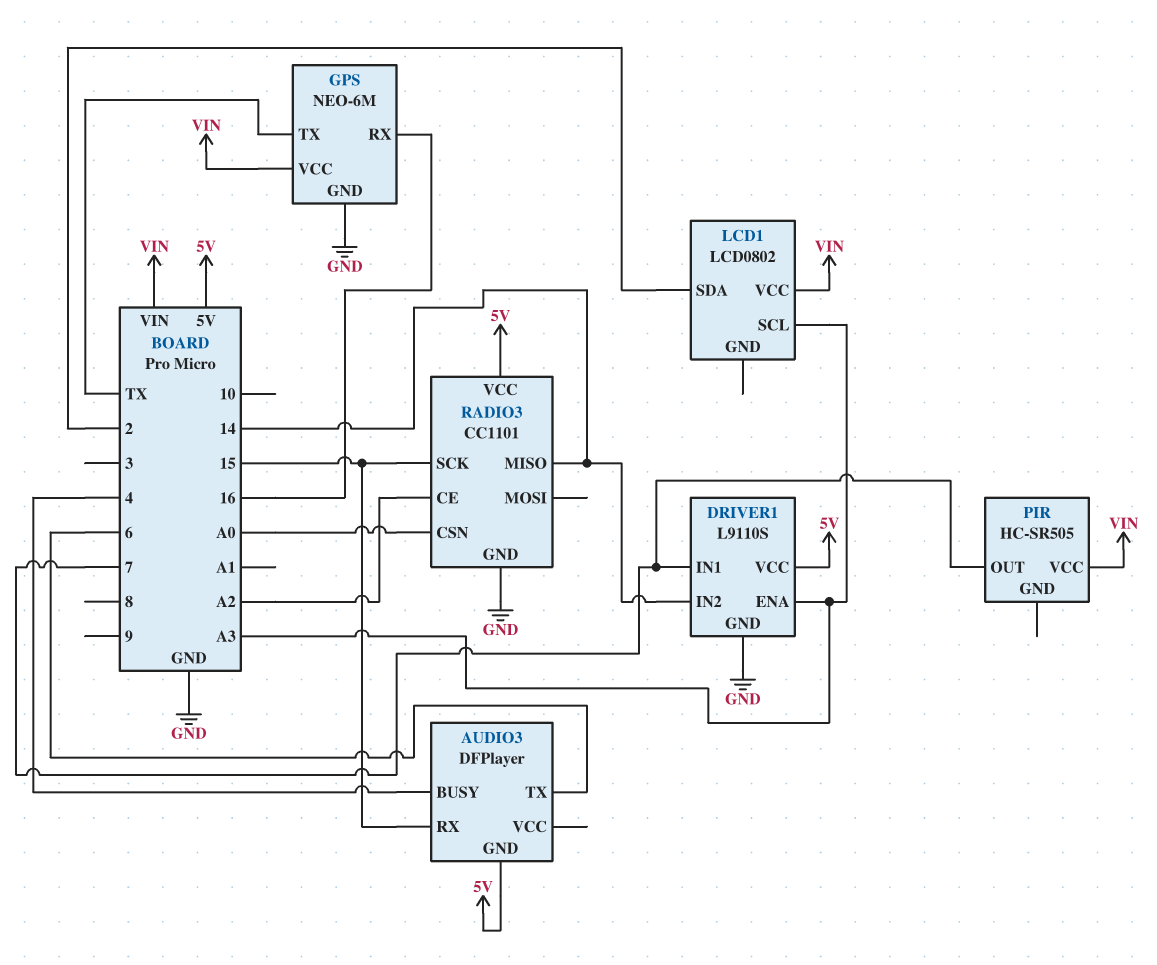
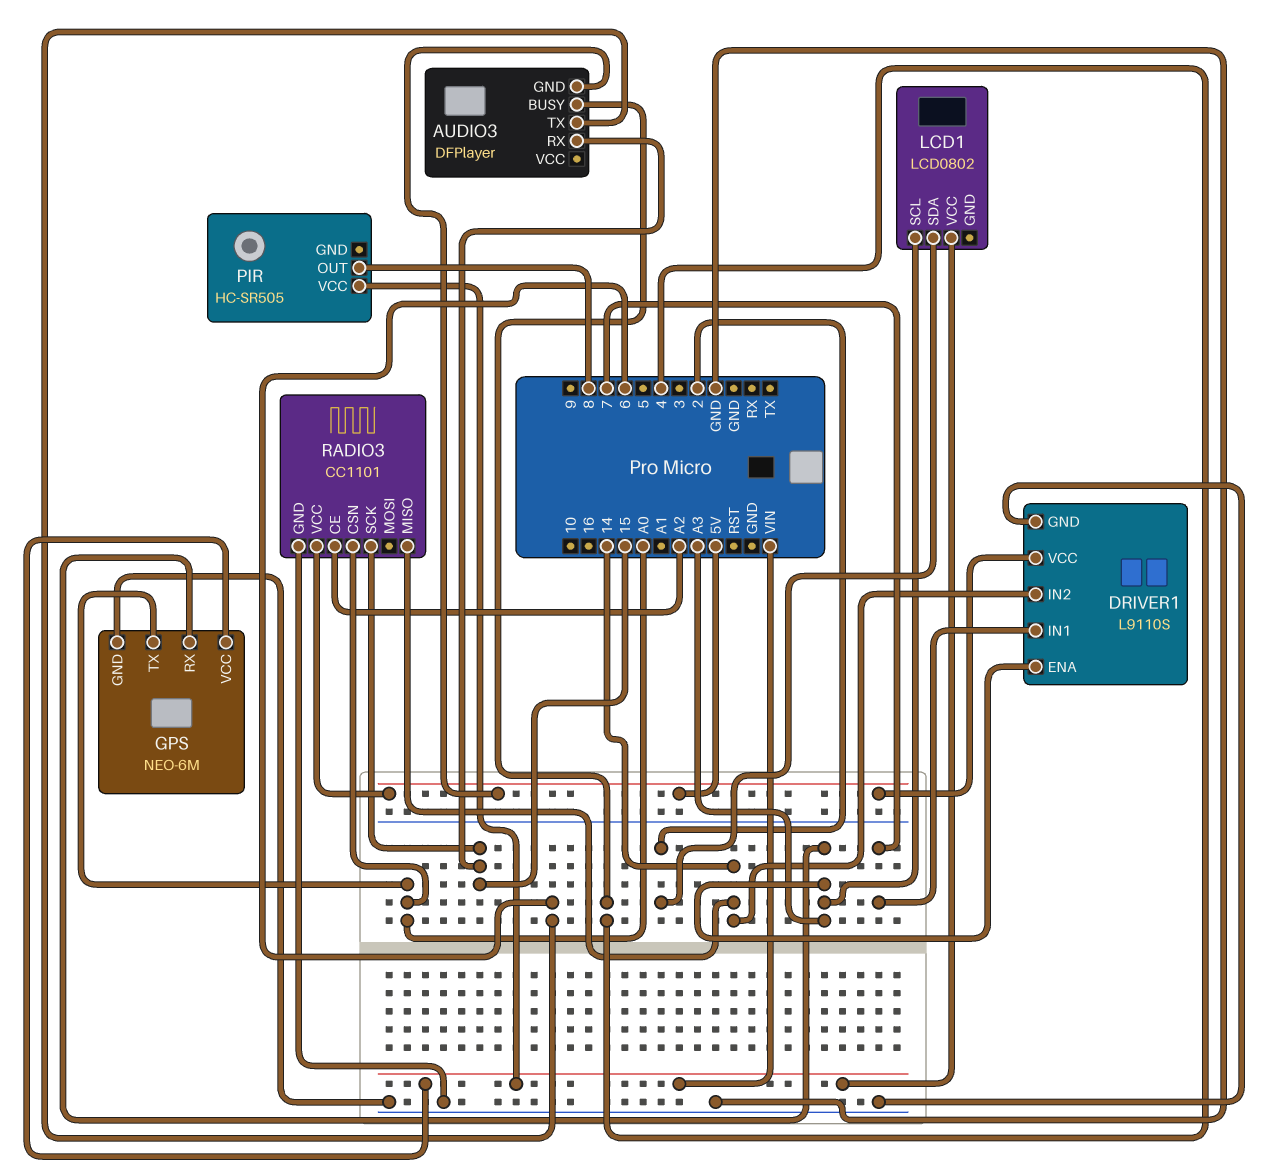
GPS pin RX: 16 -> A3
GPS pin TX: TX -> A0
PIR pin OUT: 7 -> 8

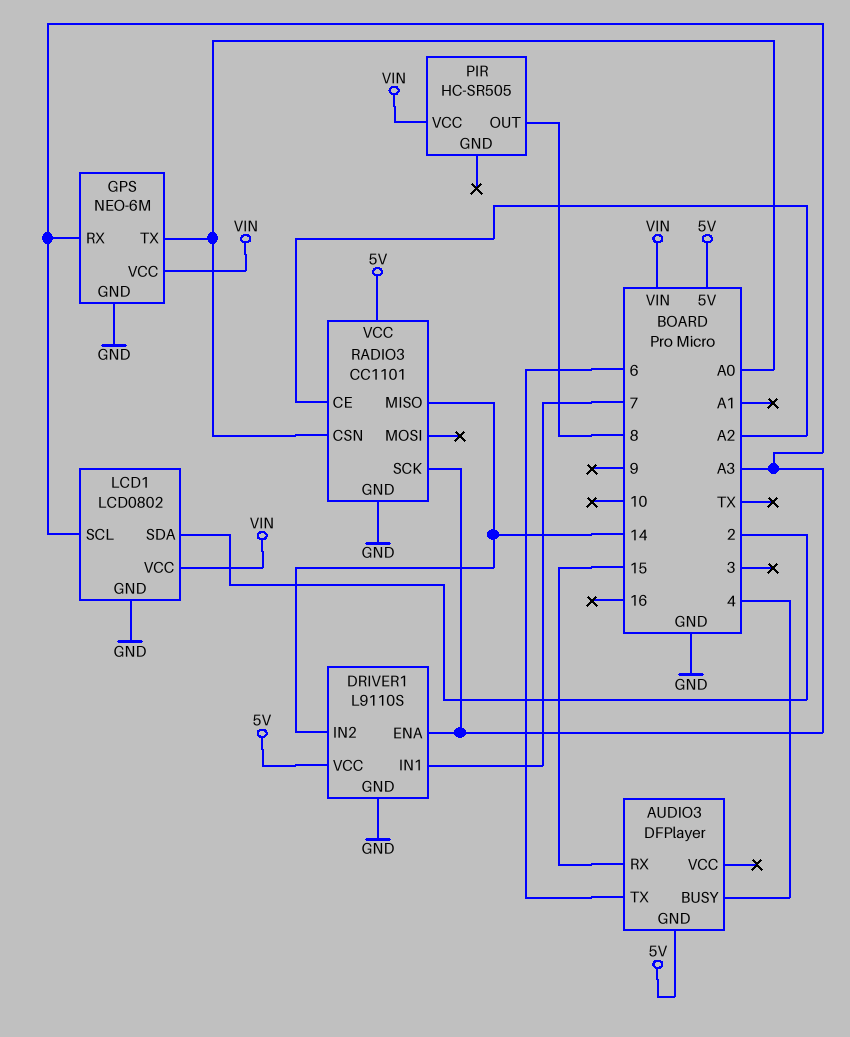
LCD1 pin GND: none -> GND
RADIO3 pin SCK: 15 -> A3

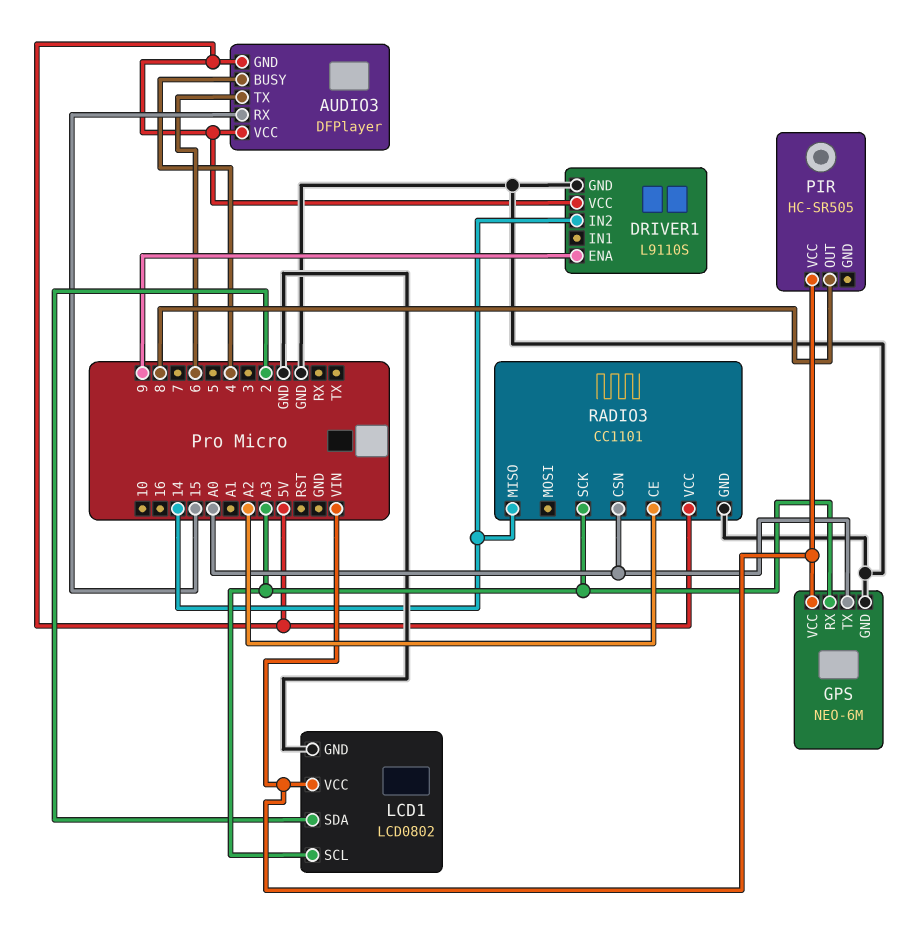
AUDIO3 pin VCC: none -> 5V
DRIVER1 pin ENA: A3 -> 9
DRIVER1 pin IN1: 7 -> none

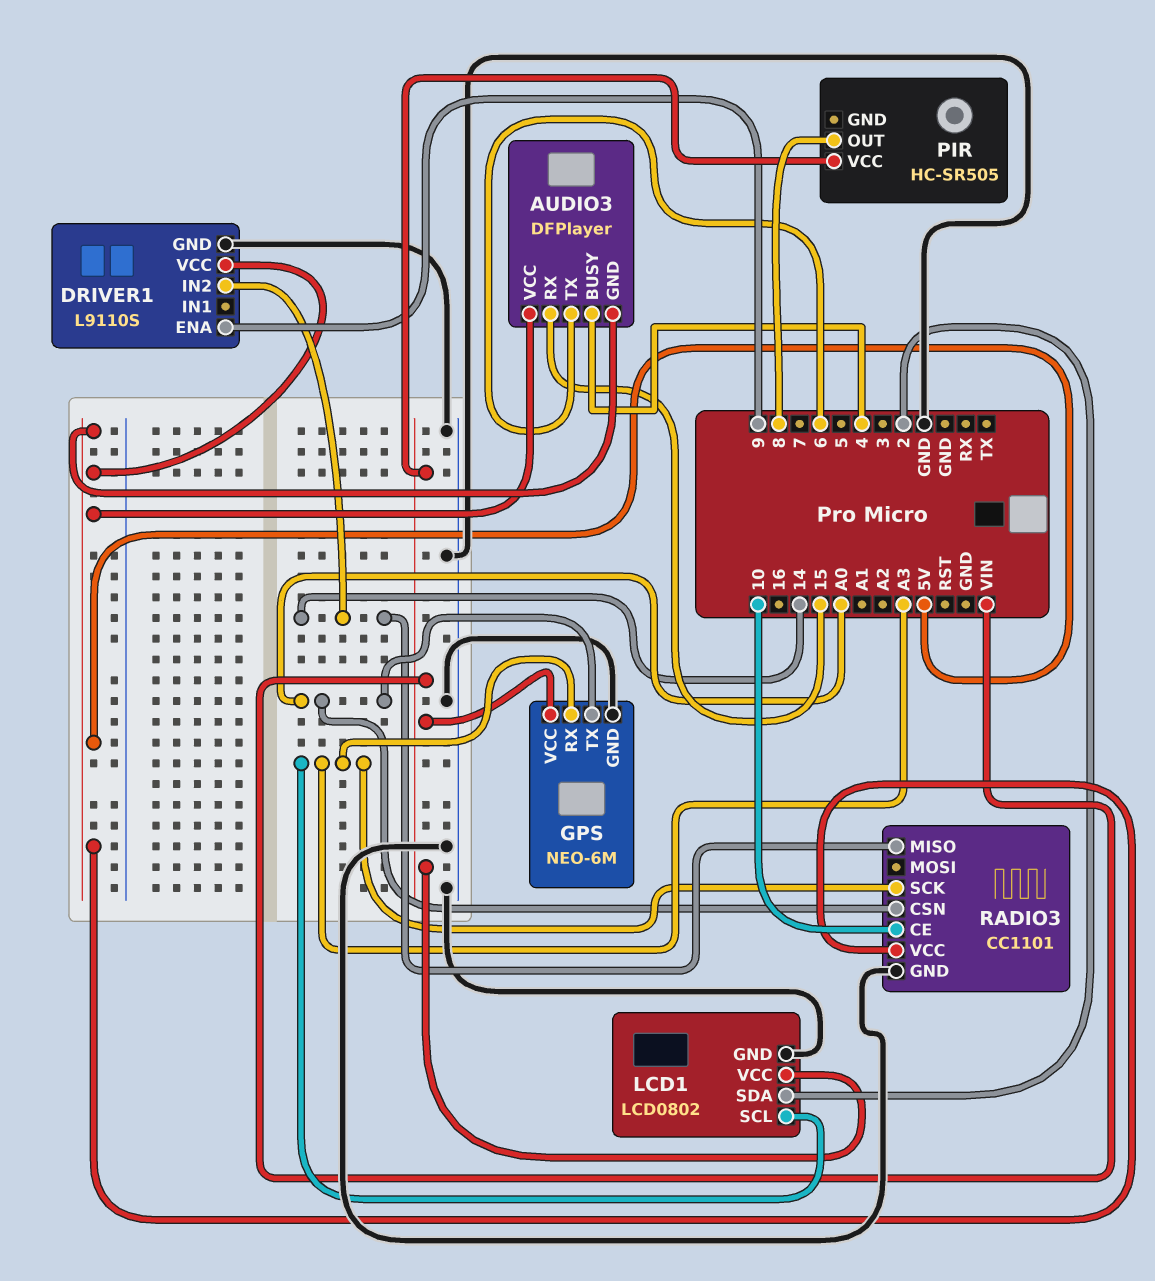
RADIO3 pin CE: A2 -> 10

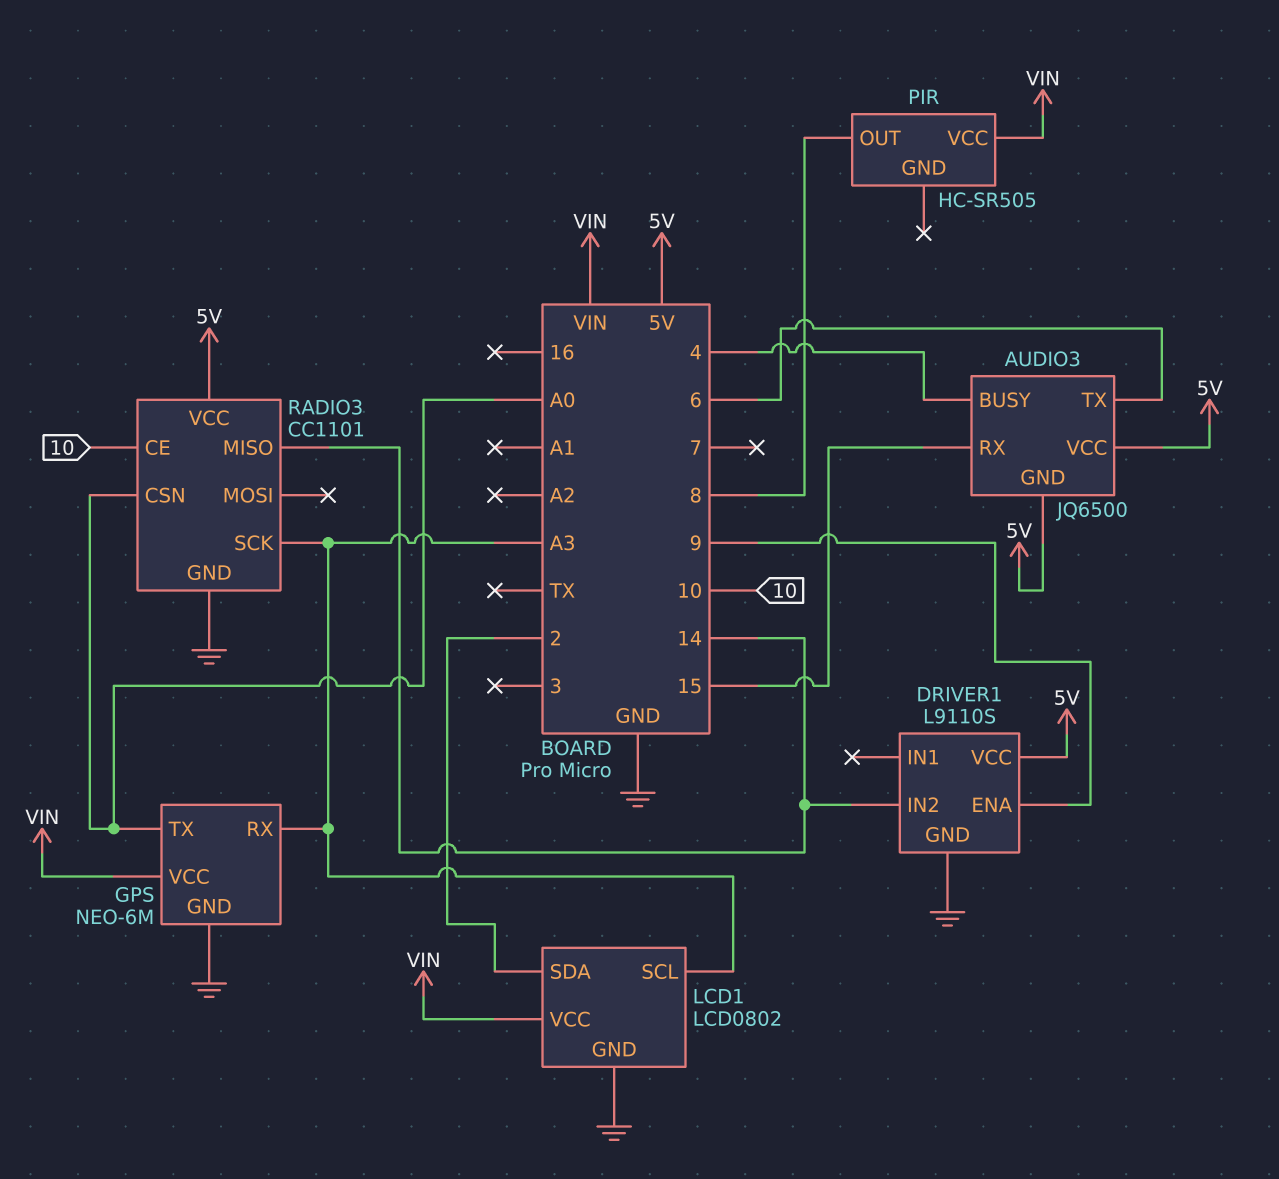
AUDIO3: DFPlayer -> JQ6500

